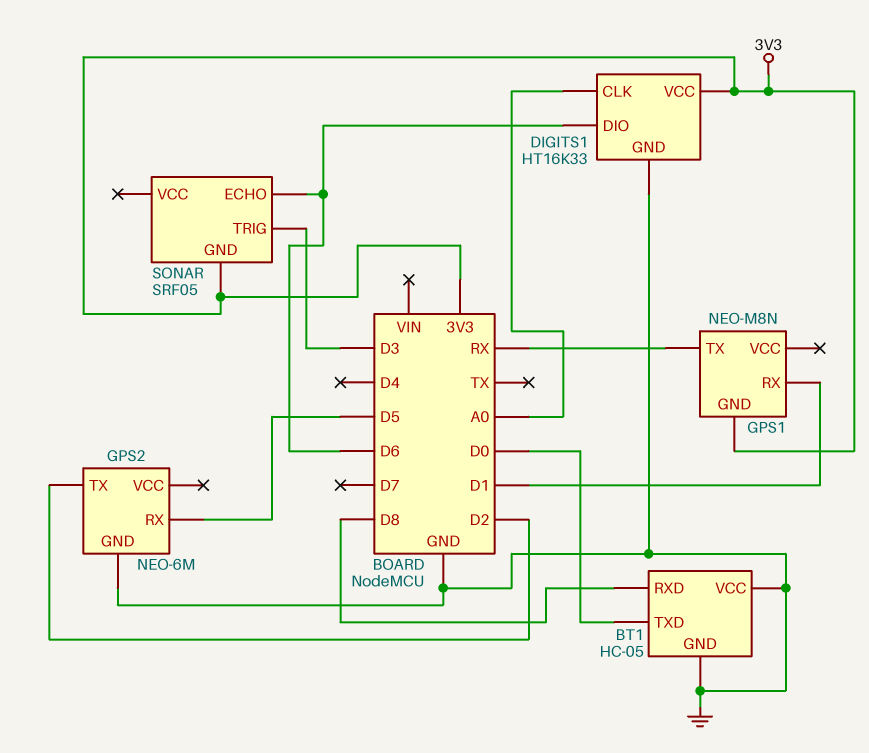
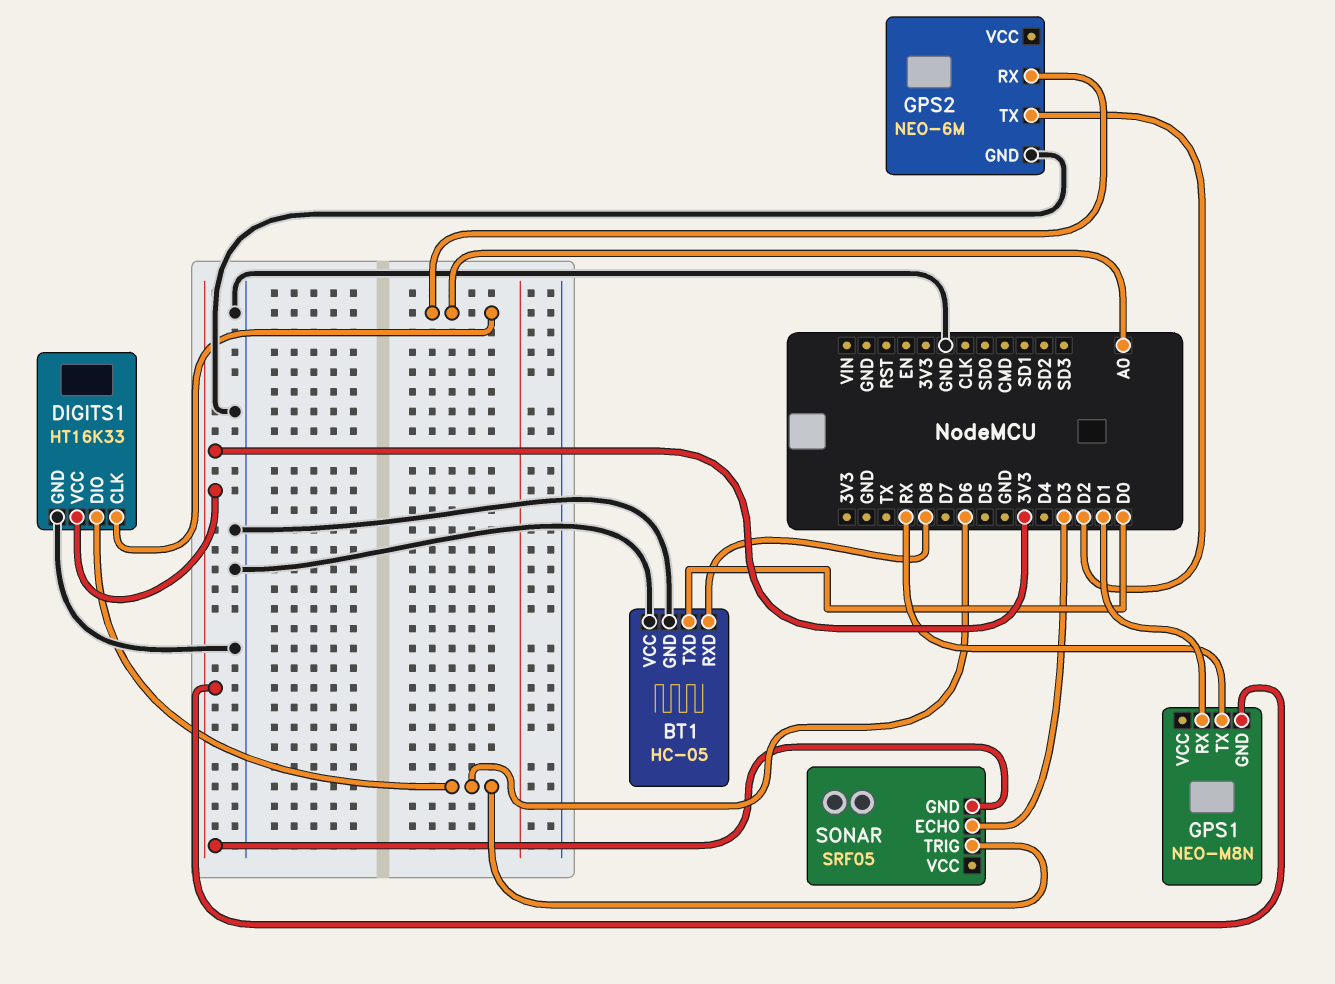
GPS2 pin RX: D5 -> A0
SONAR pin ECHO: D6 -> D3
SONAR pin TRIG: D3 -> D6

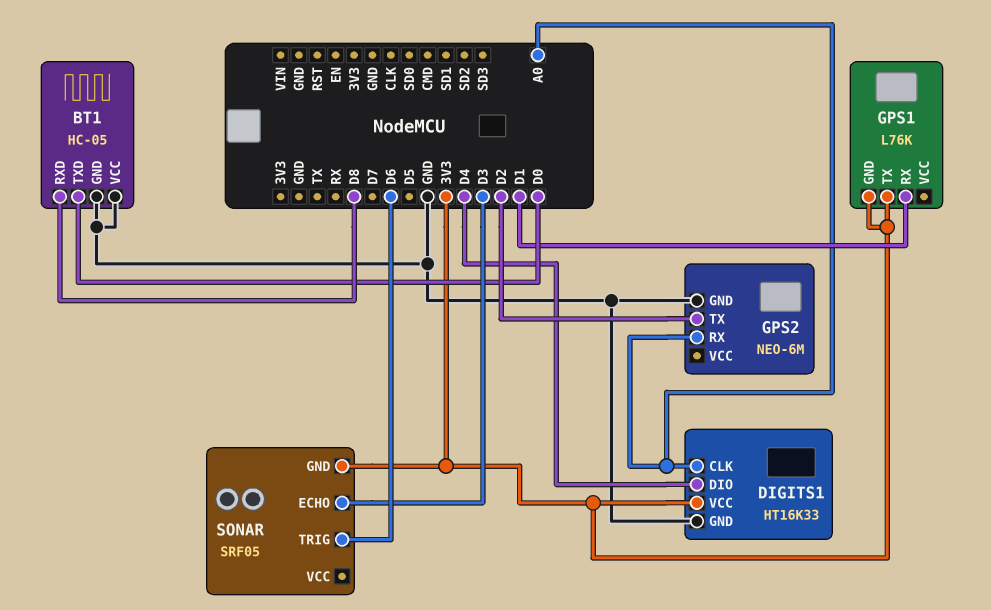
DIGITS1 pin DIO: D6 -> D4
GPS1: NEO-M8N -> L76K
GPS1 pin TX: RX -> 3V3

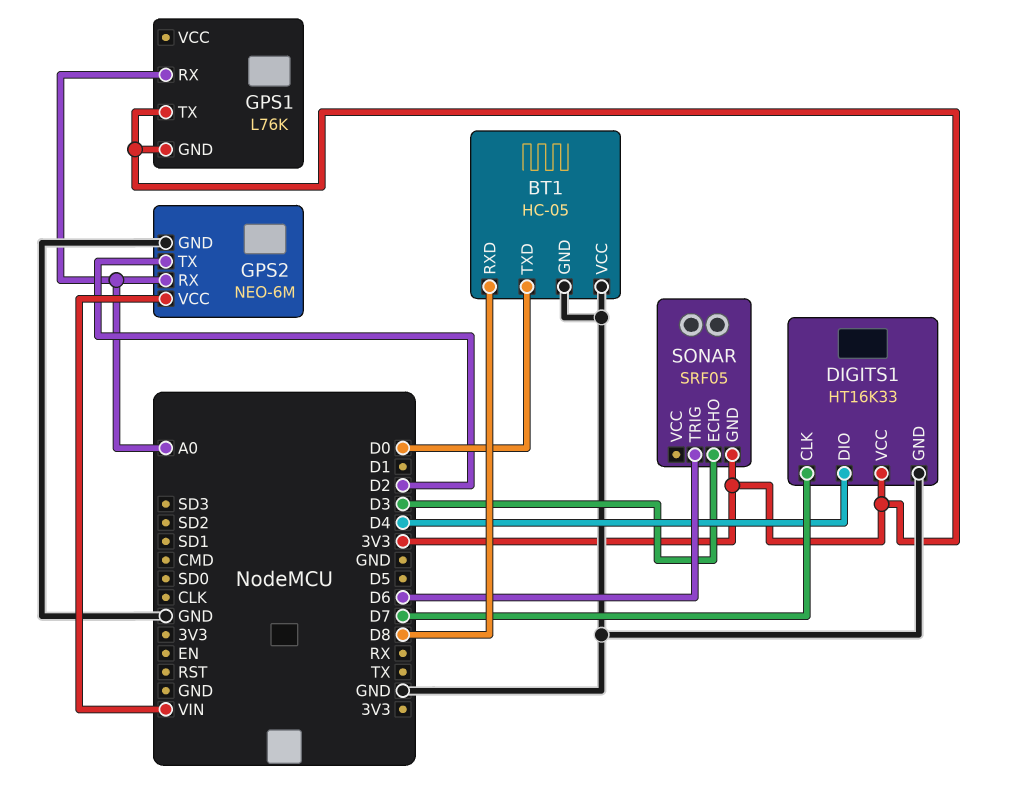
DIGITS1 pin CLK: A0 -> D7
GPS1 pin RX: D1 -> A0
GPS2 pin VCC: none -> VIN

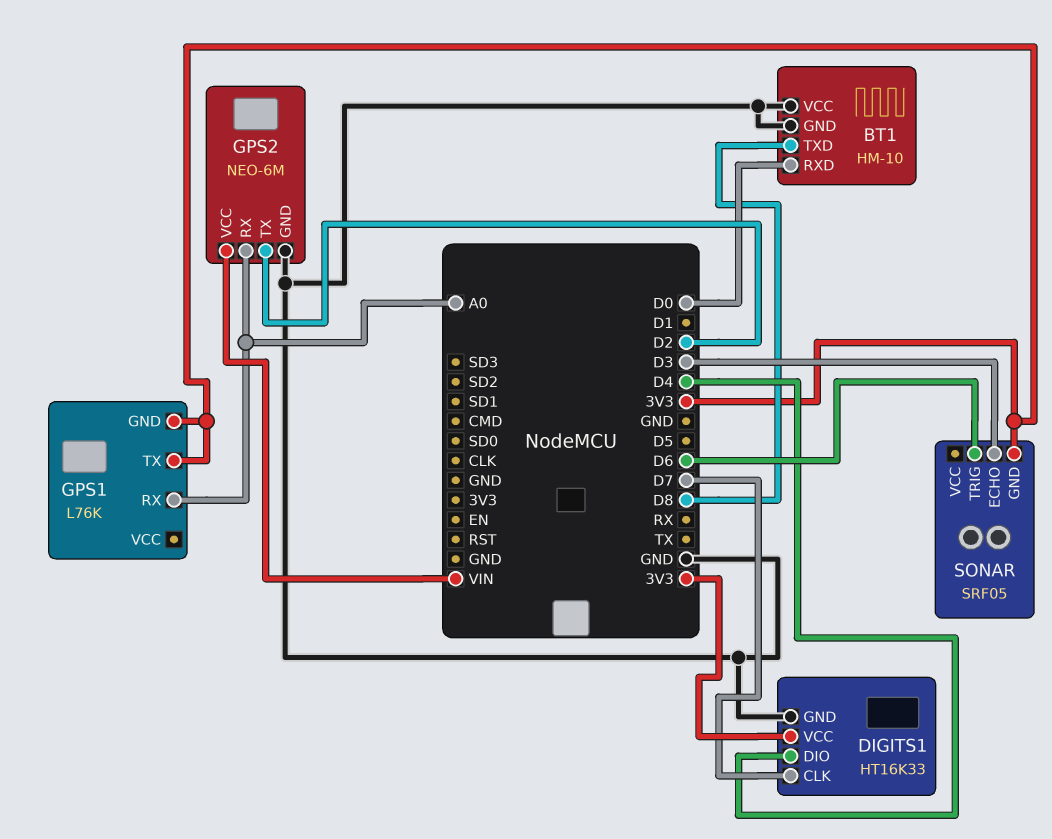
BT1: HC-05 -> HM-10
BT1 pin RXD: D8 -> D0
BT1 pin TXD: D0 -> D8

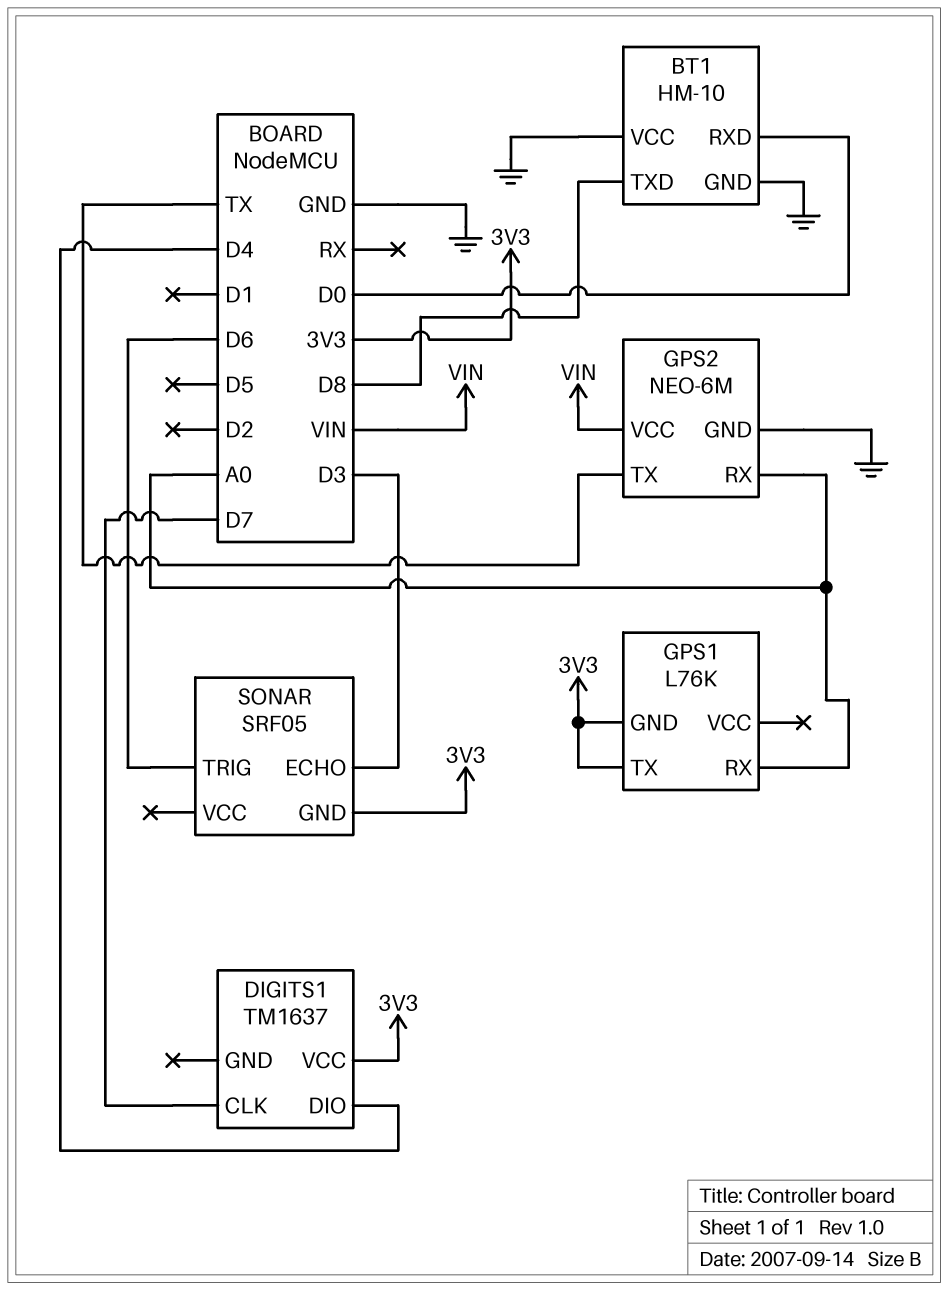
DIGITS1: HT16K33 -> TM1637
DIGITS1 pin GND: GND -> none
GPS2 pin TX: D2 -> TX

